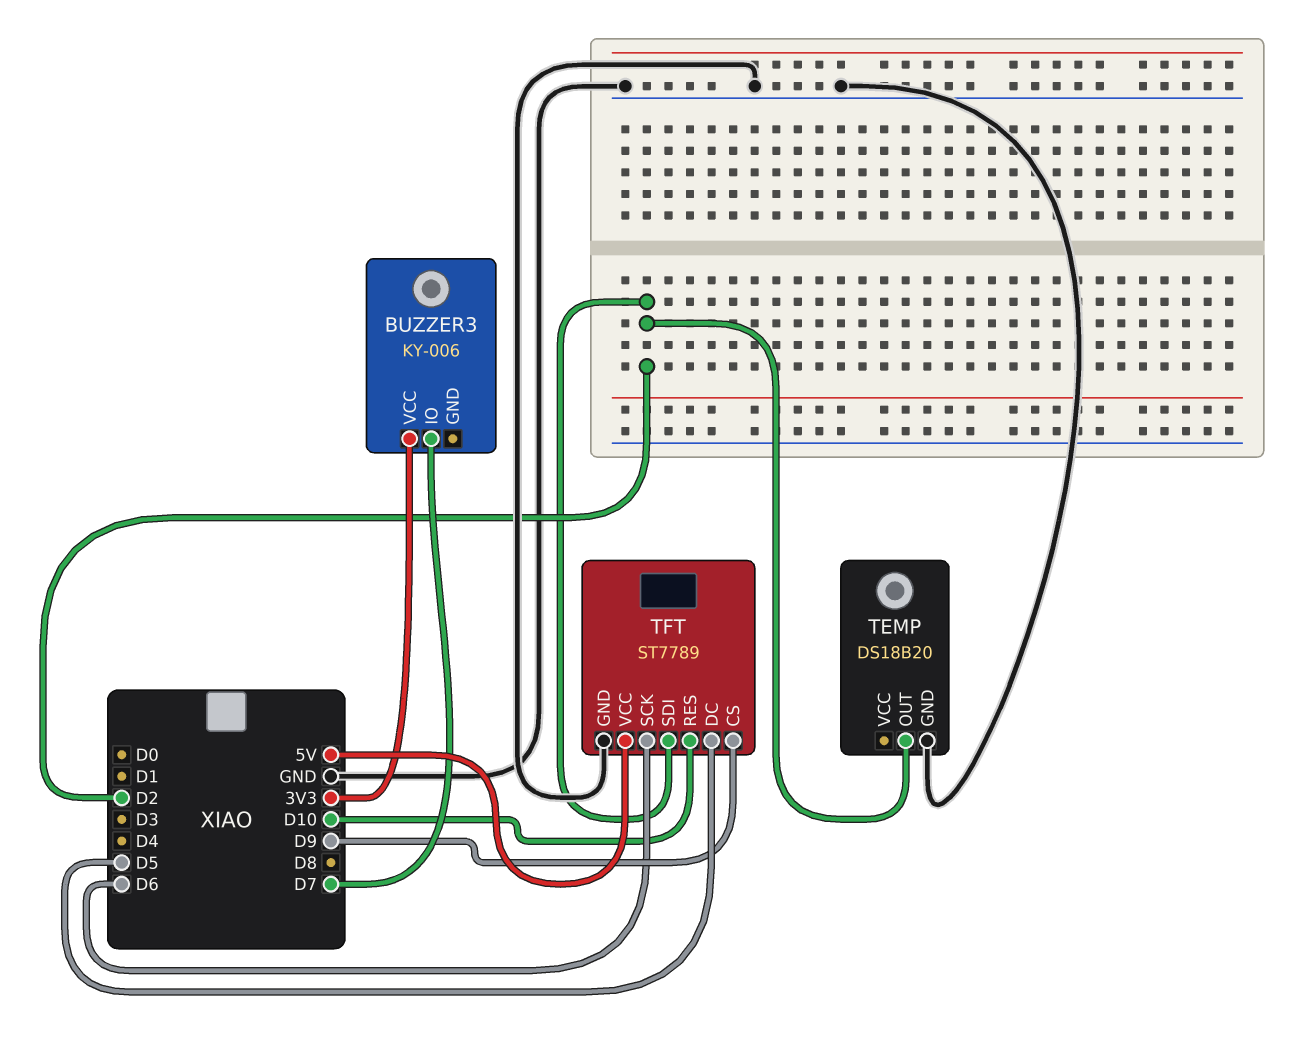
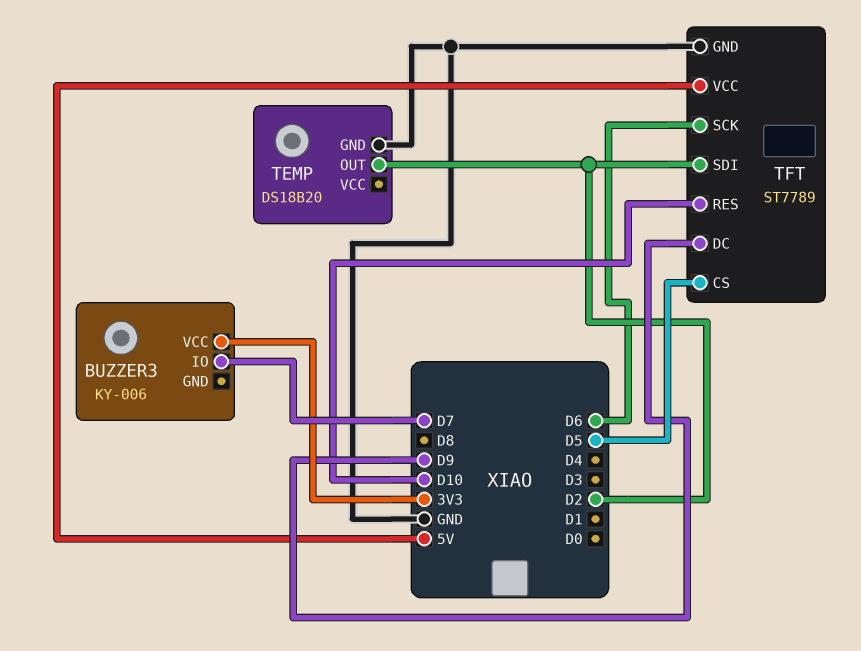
TFT pin CS: D9 -> D5
TFT pin DC: D5 -> D9

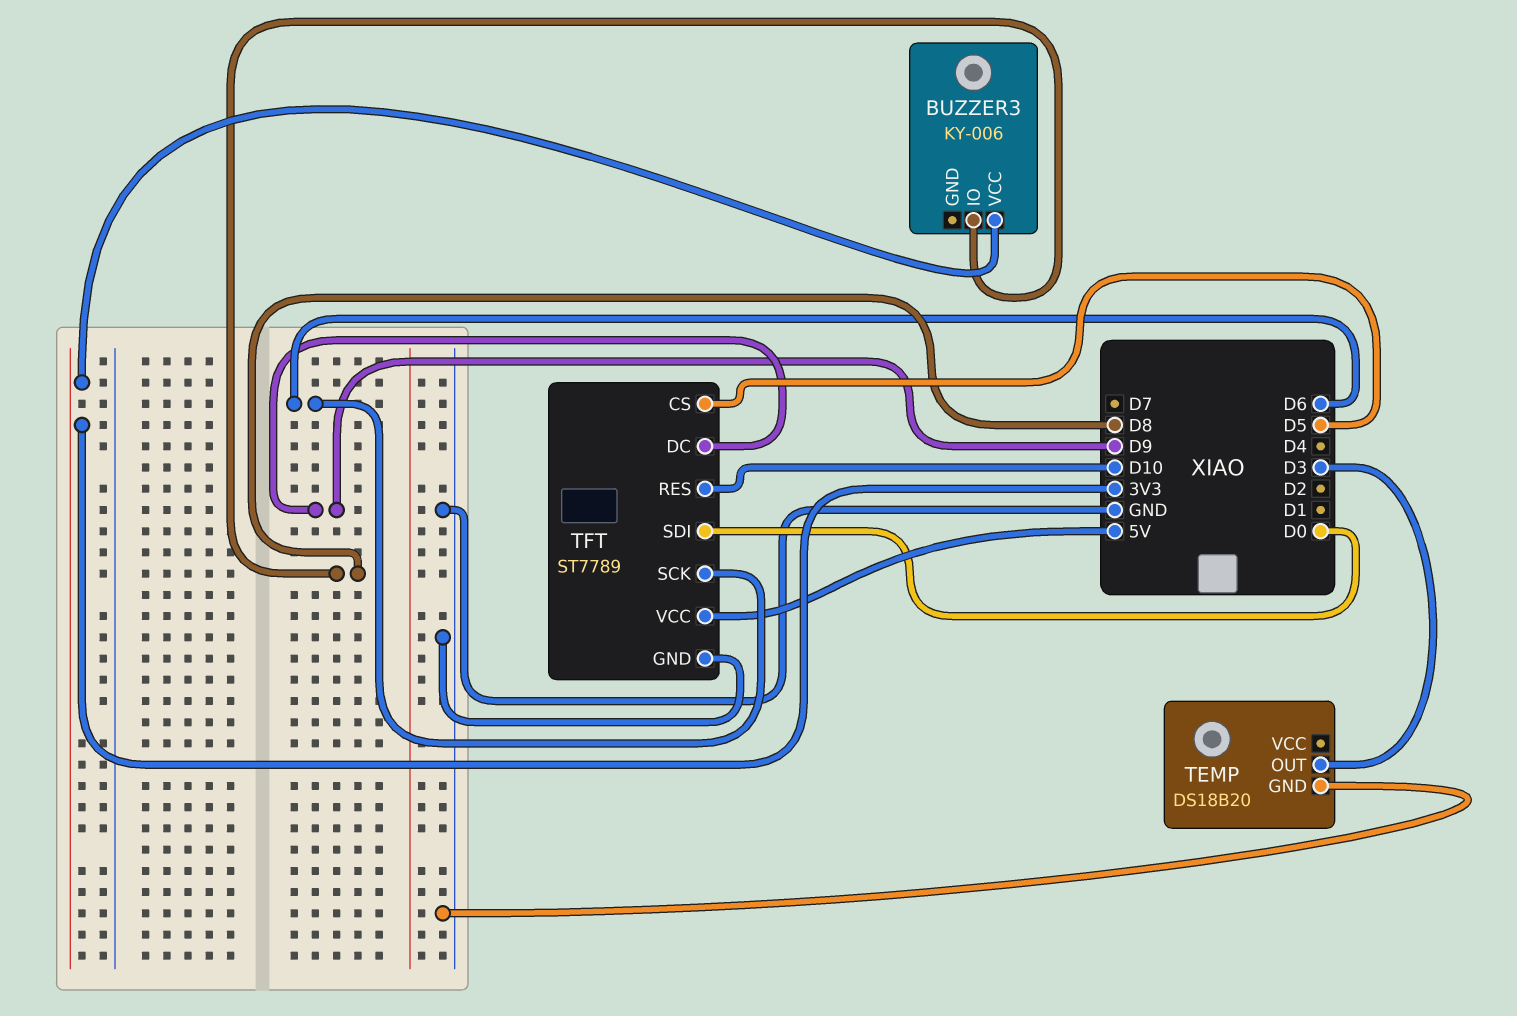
BUZZER3 pin IO: D7 -> D8
TEMP pin OUT: D2 -> D3
TFT pin SDI: D2 -> D0

